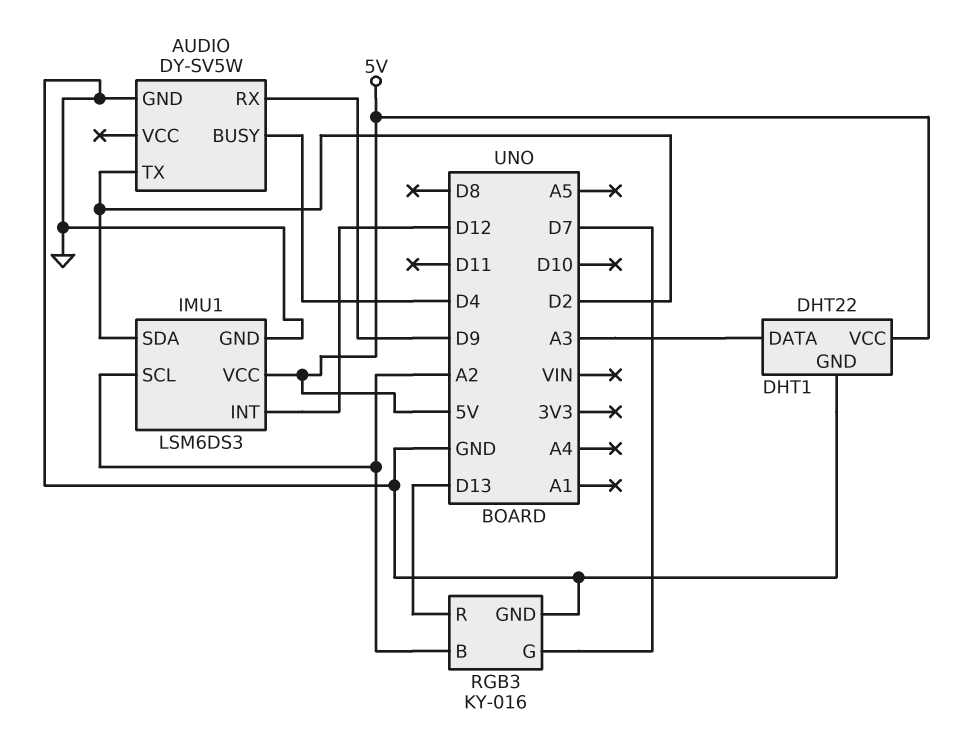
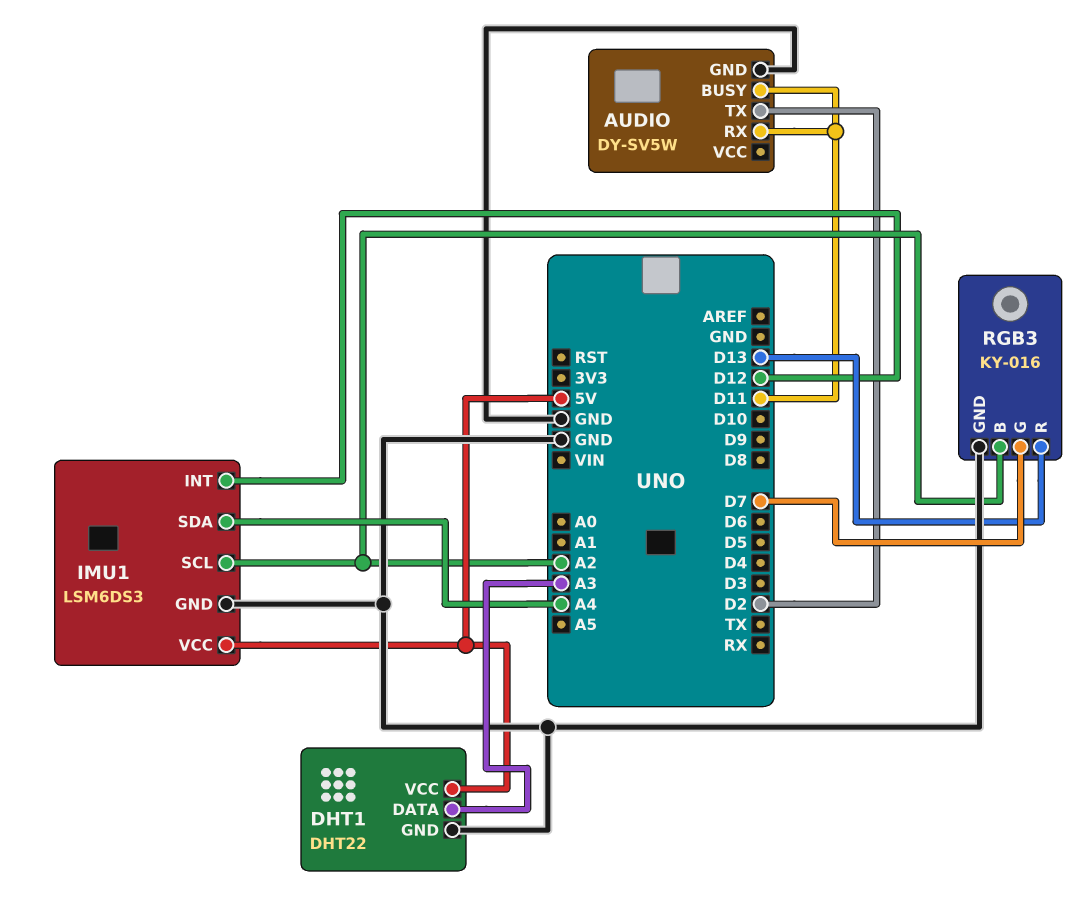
AUDIO pin BUSY: D4 -> D11
AUDIO pin RX: D9 -> D11
IMU1 pin SDA: D2 -> A4

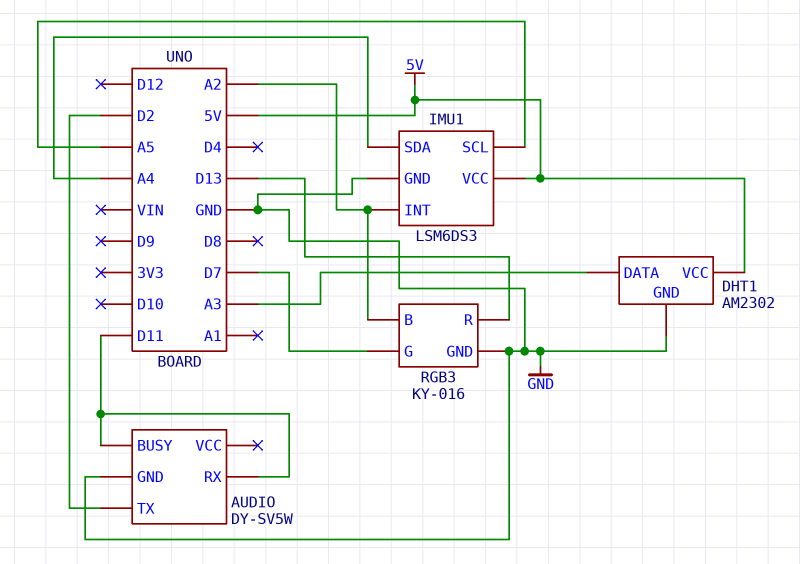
DHT1: DHT22 -> AM2302
IMU1 pin INT: D12 -> A2
IMU1 pin SCL: A2 -> A5

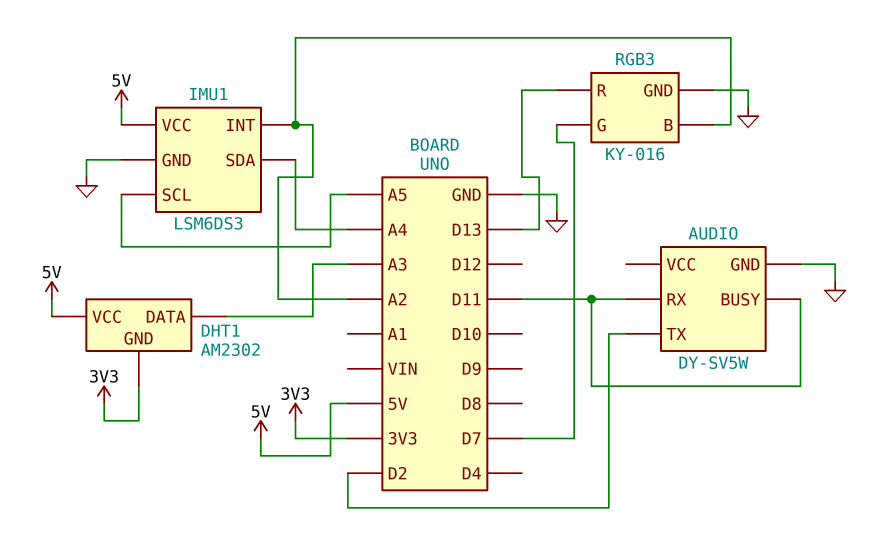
DHT1 pin GND: GND -> 3V3

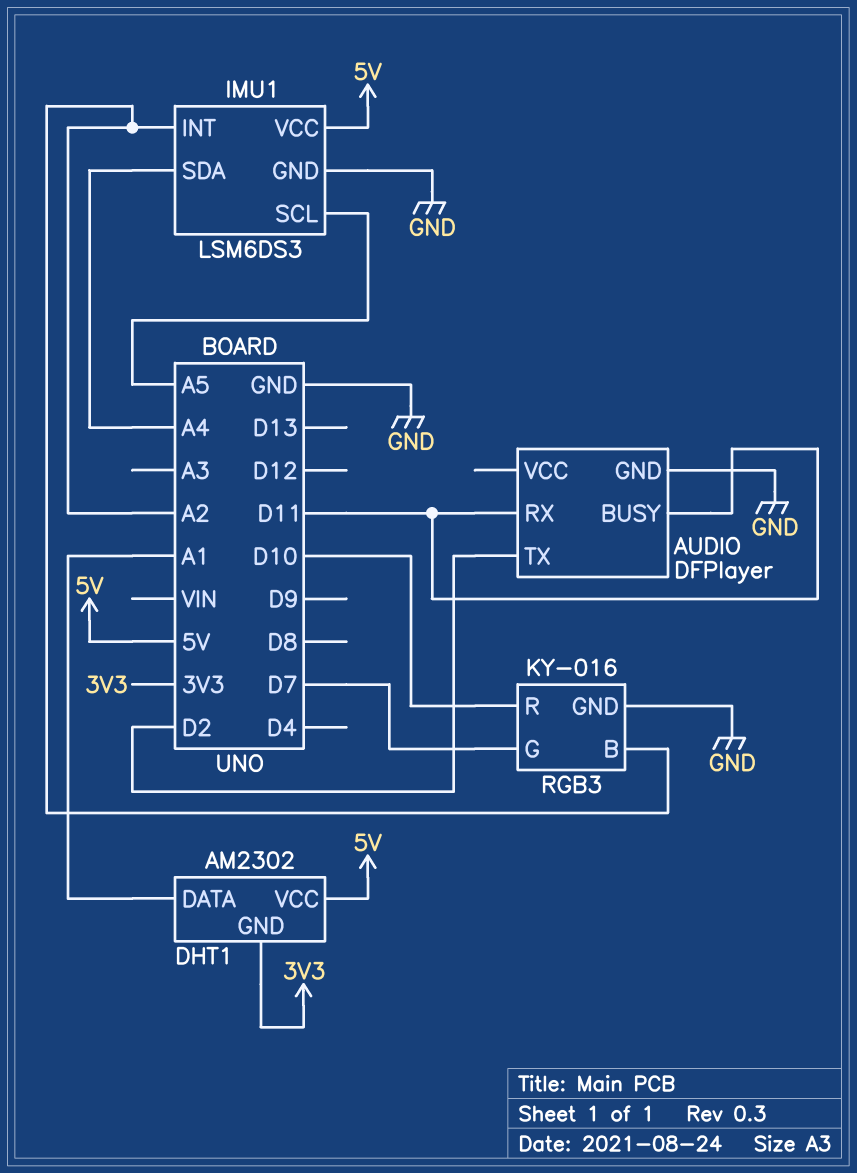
AUDIO: DY-SV5W -> DFPlayer
DHT1 pin DATA: A3 -> A1
RGB3 pin R: D13 -> D10

